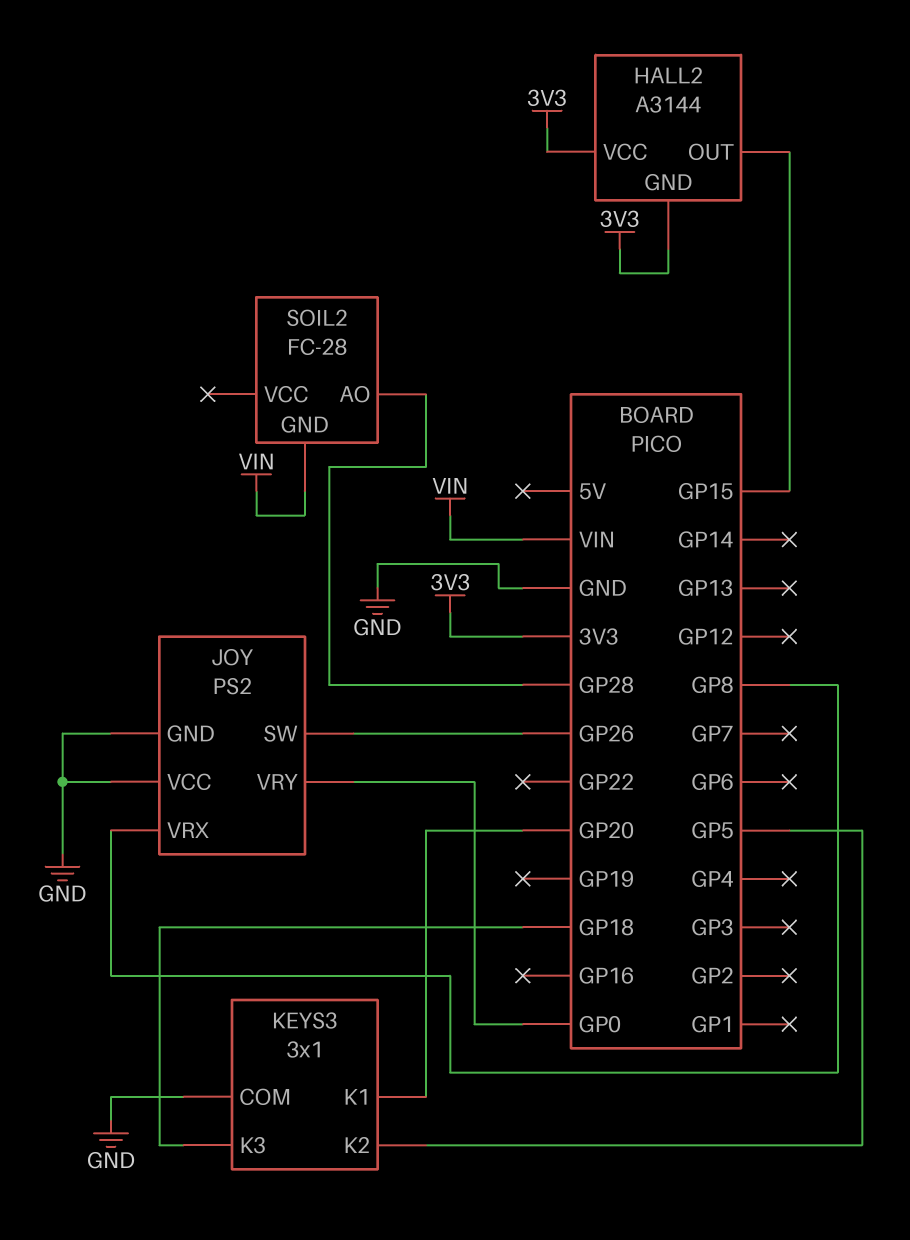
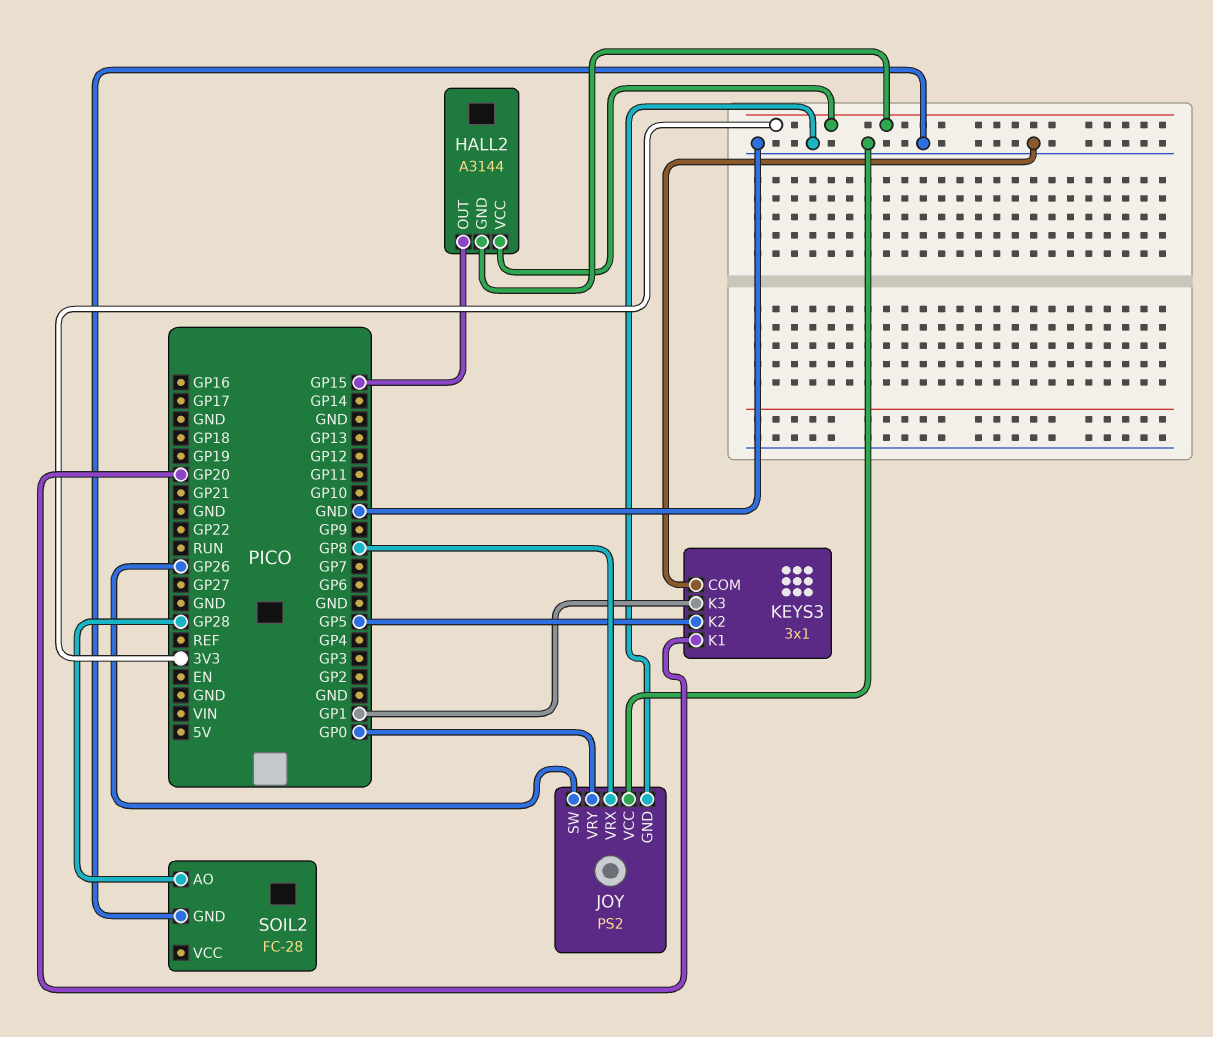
KEYS3 pin K3: GP18 -> GP1
SOIL2 pin GND: VIN -> GND

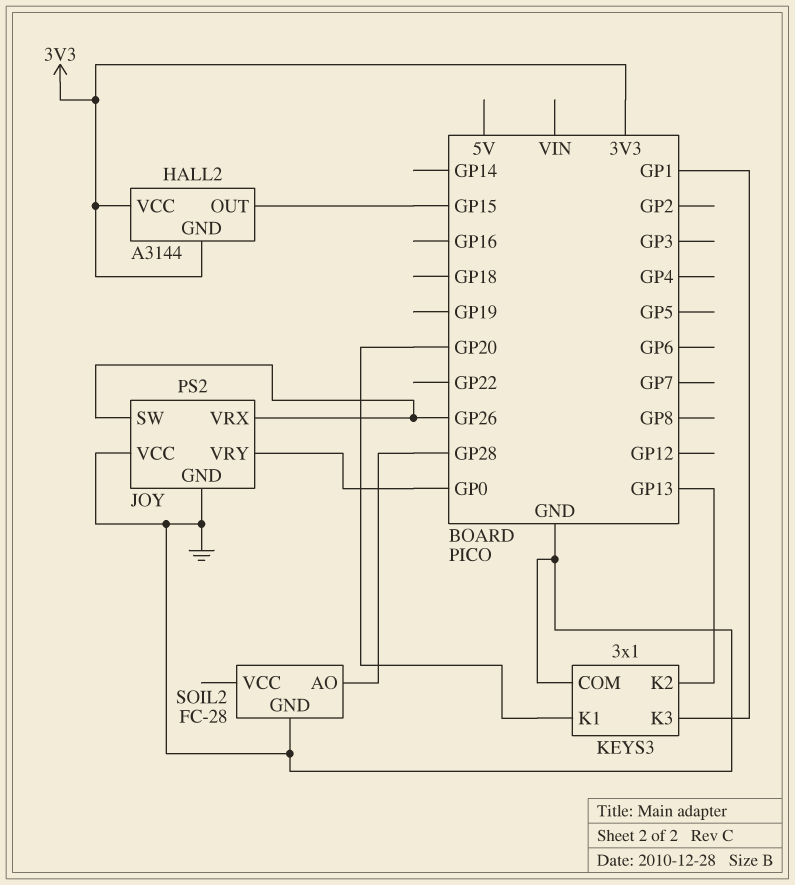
JOY pin VRX: GP8 -> GP26
KEYS3 pin K2: GP5 -> GP13

